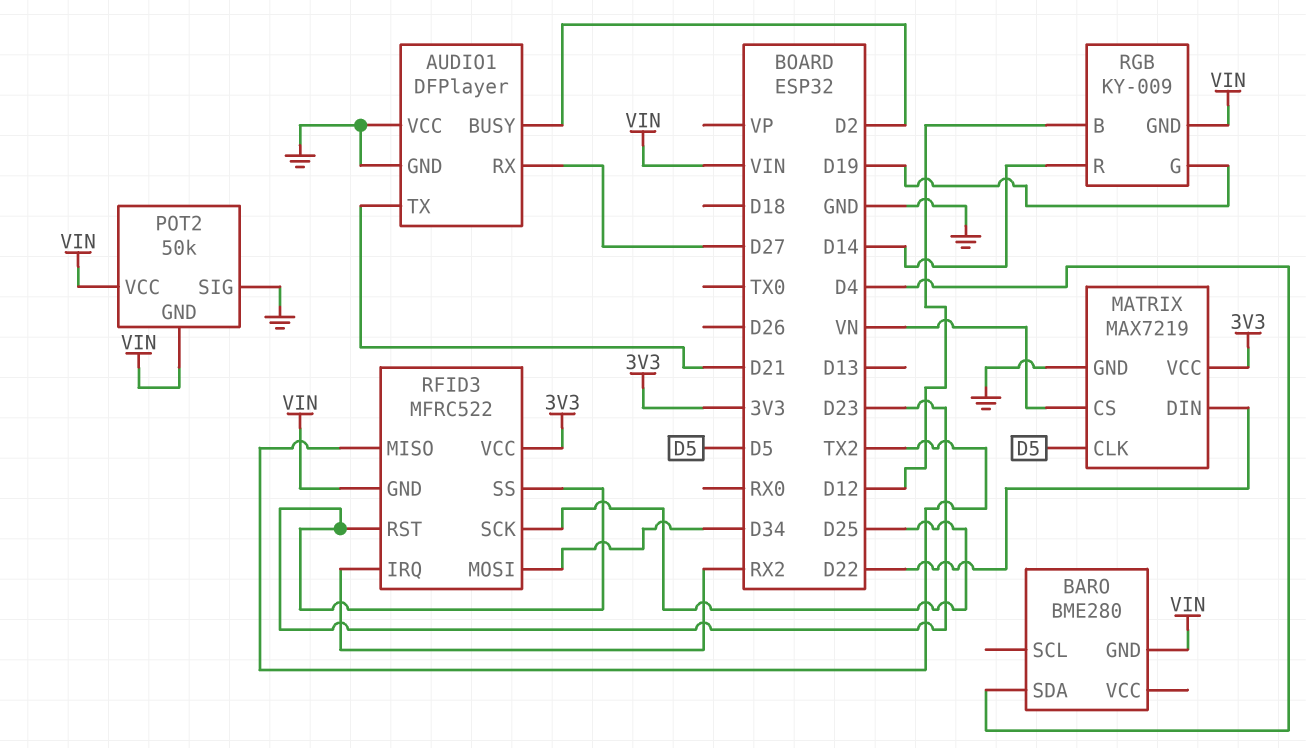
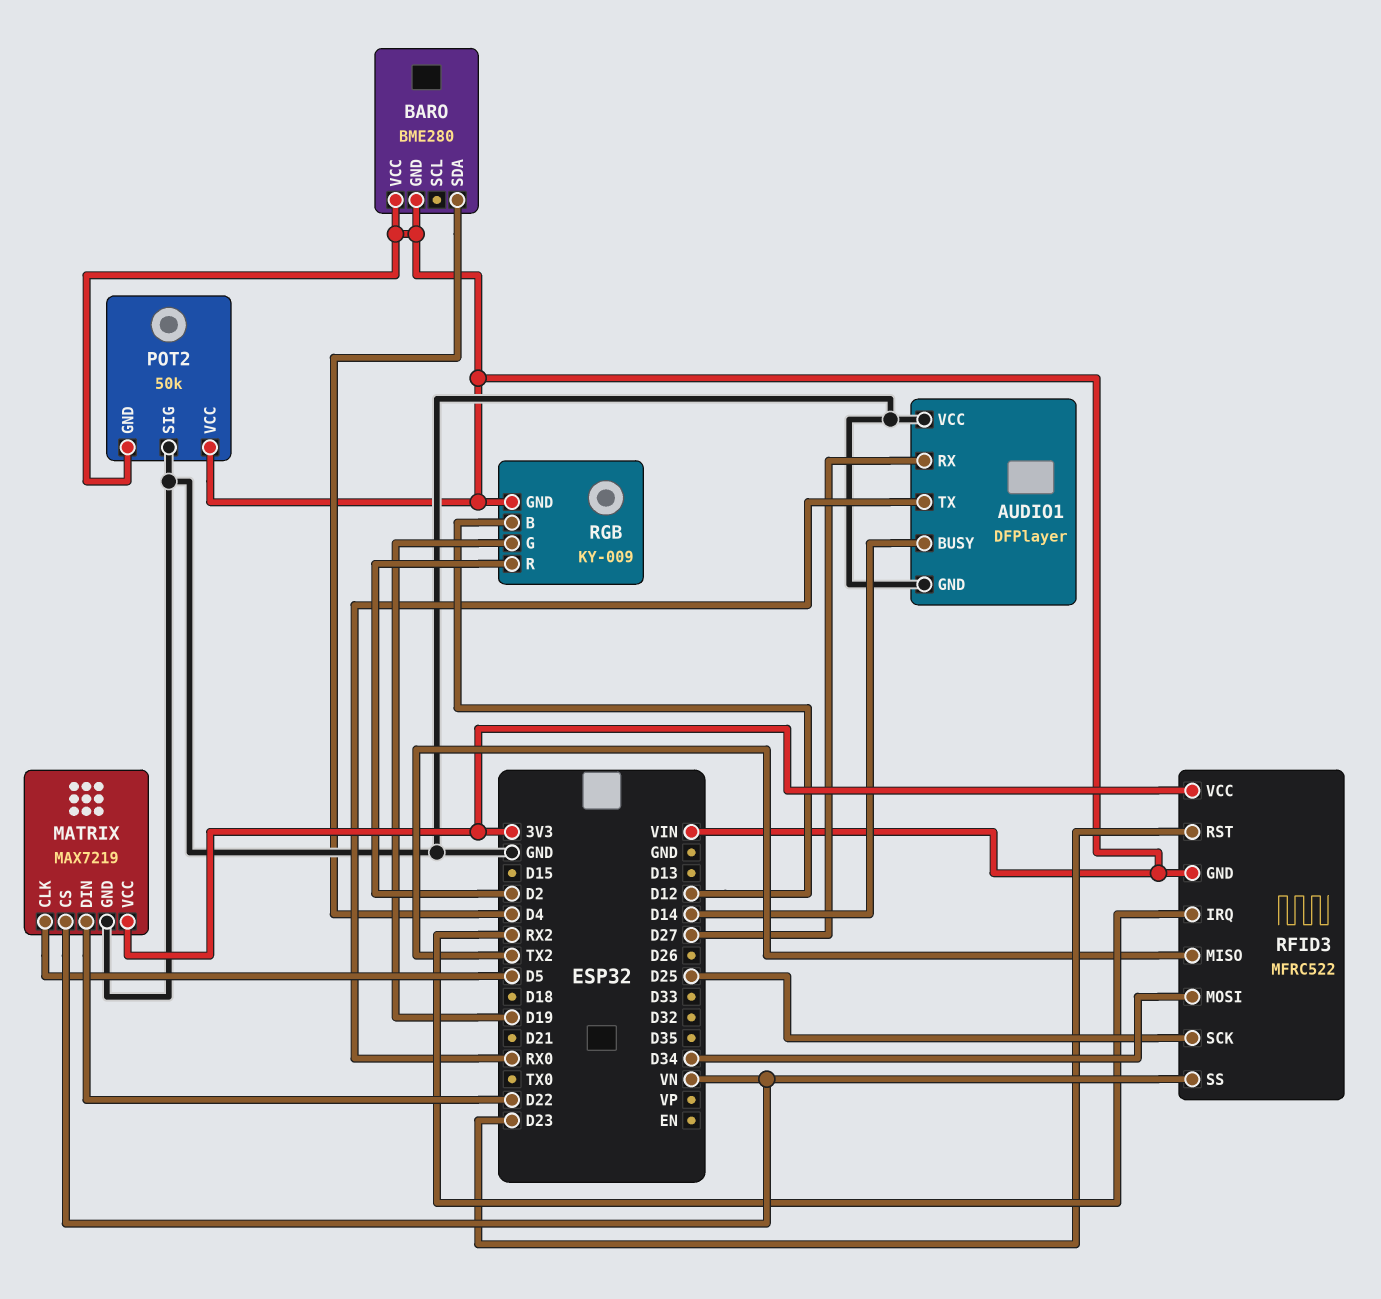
AUDIO1 pin BUSY: D2 -> D14
AUDIO1 pin TX: D21 -> RX0
BARO pin VCC: none -> VIN
RFID3 pin SS: D23 -> VN
RGB pin R: D14 -> D2

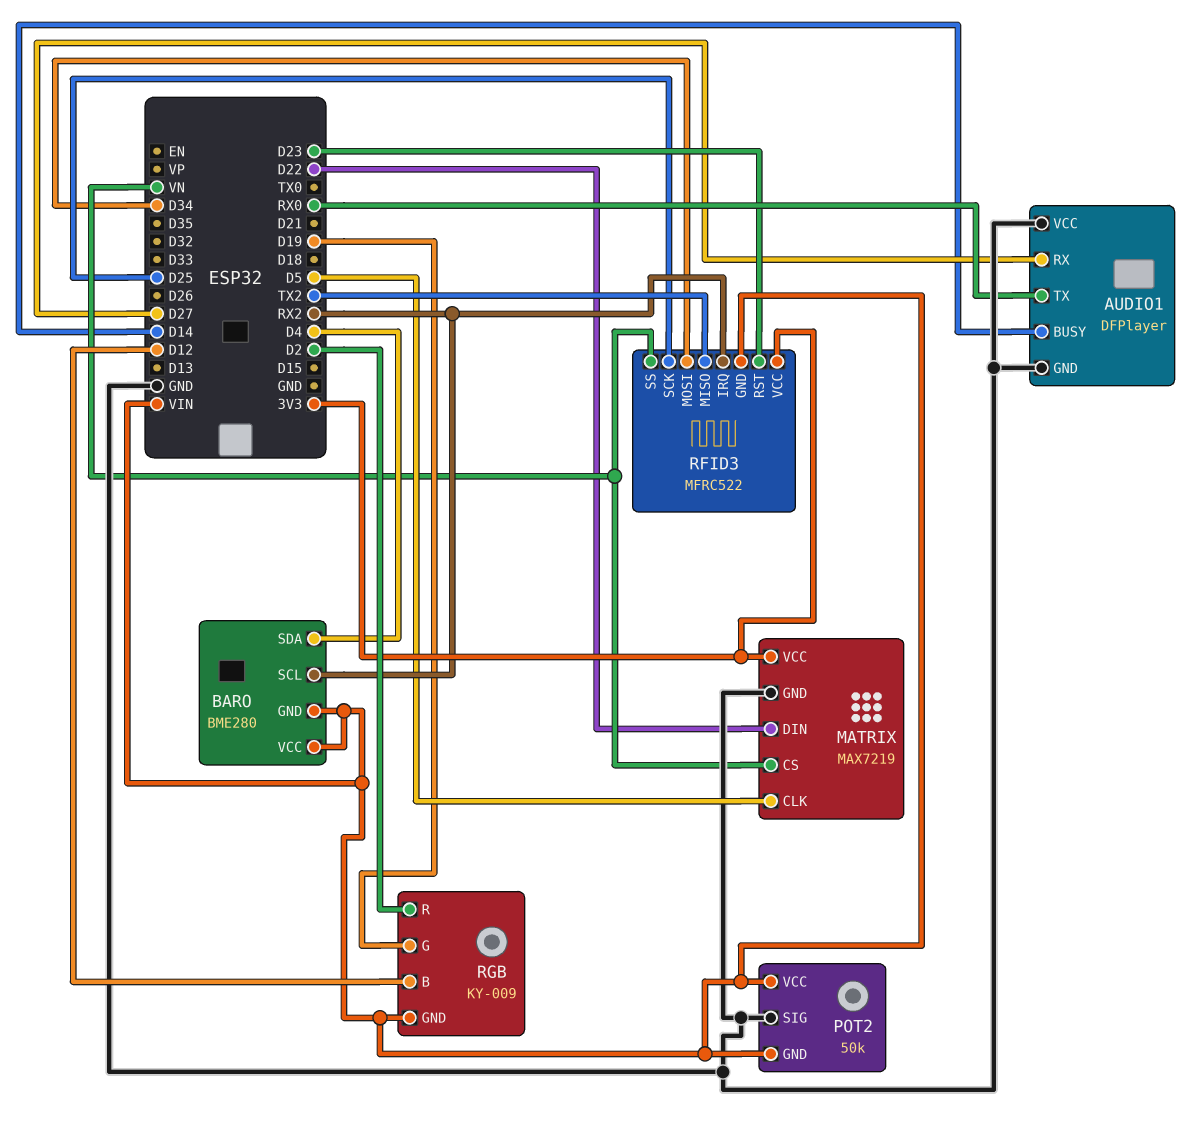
BARO pin SCL: none -> RX2

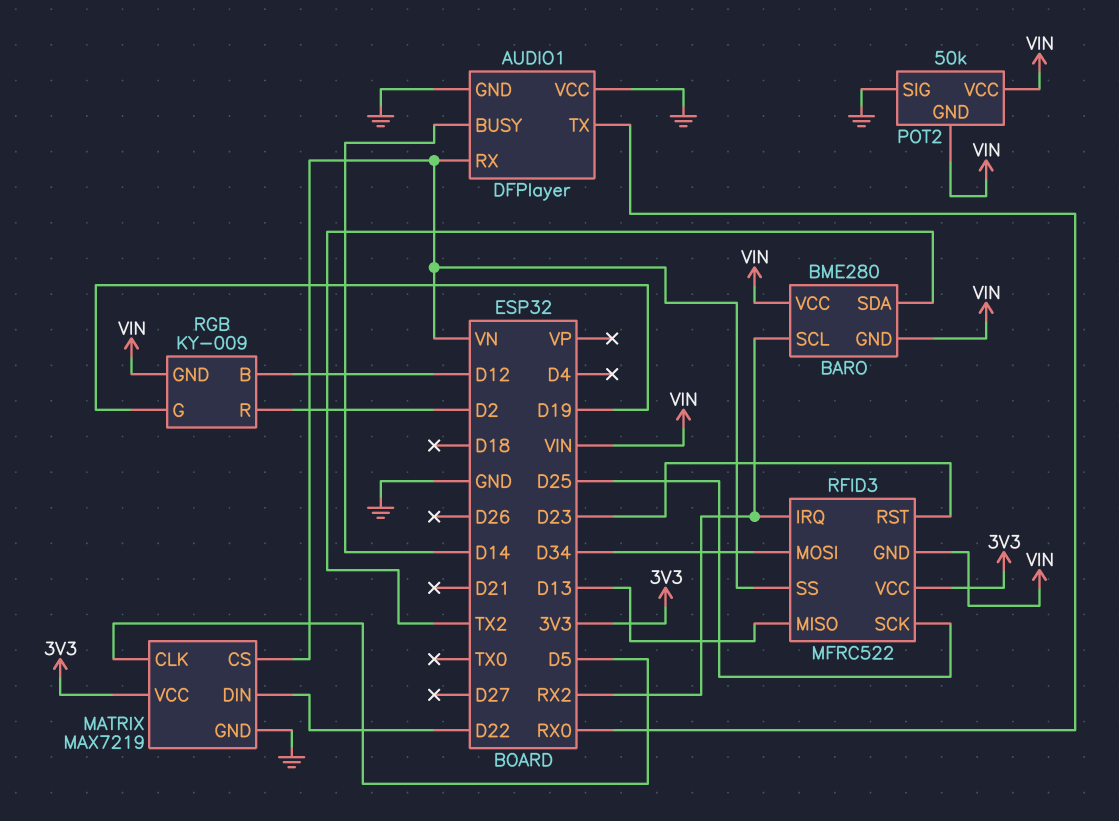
AUDIO1 pin RX: D27 -> VN
BARO pin SDA: D4 -> TX2
RFID3 pin MISO: TX2 -> D13

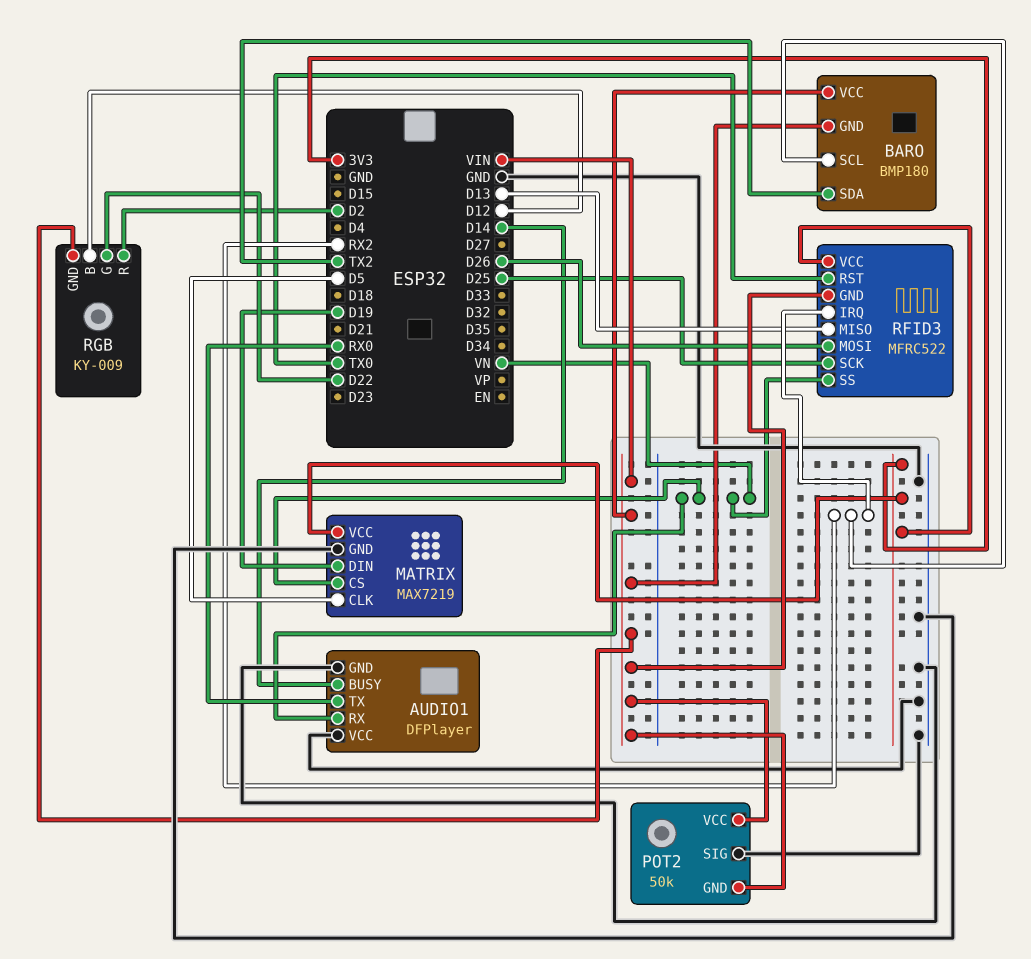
BARO: BME280 -> BMP180
MATRIX pin DIN: D22 -> D19
RFID3 pin MOSI: D34 -> D26
RFID3 pin RST: D23 -> TX0
RGB pin G: D19 -> D22

